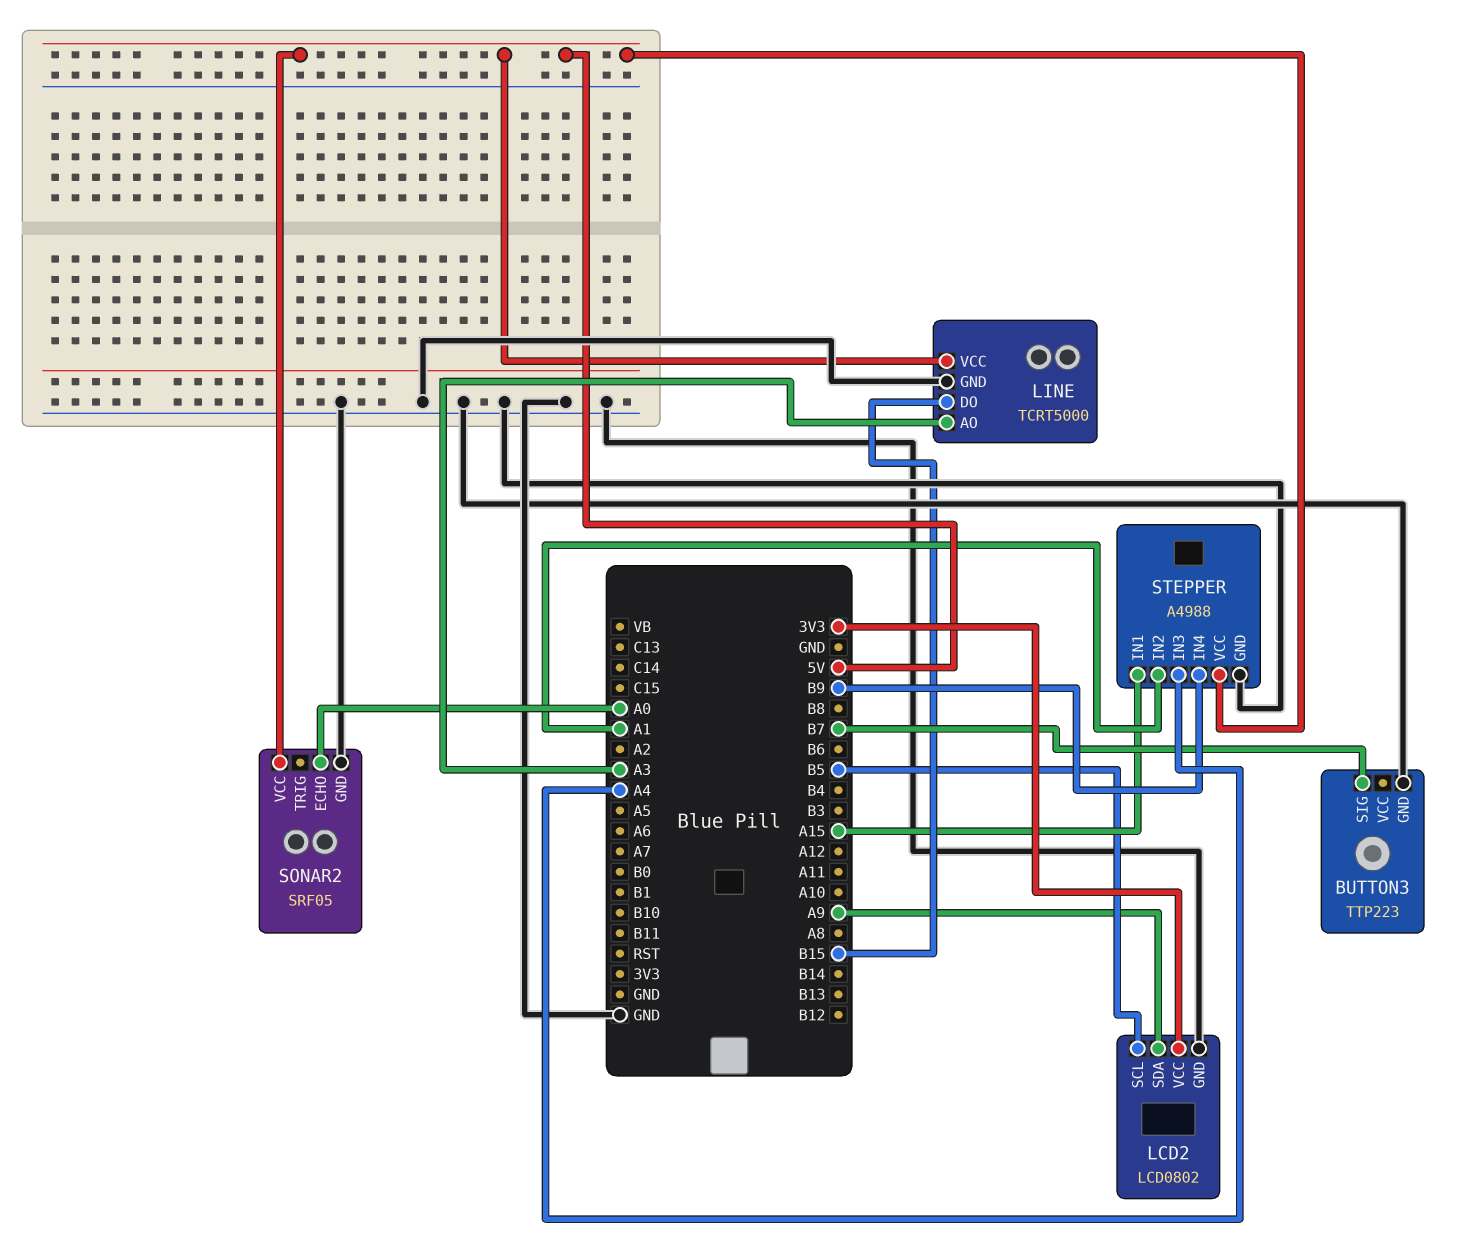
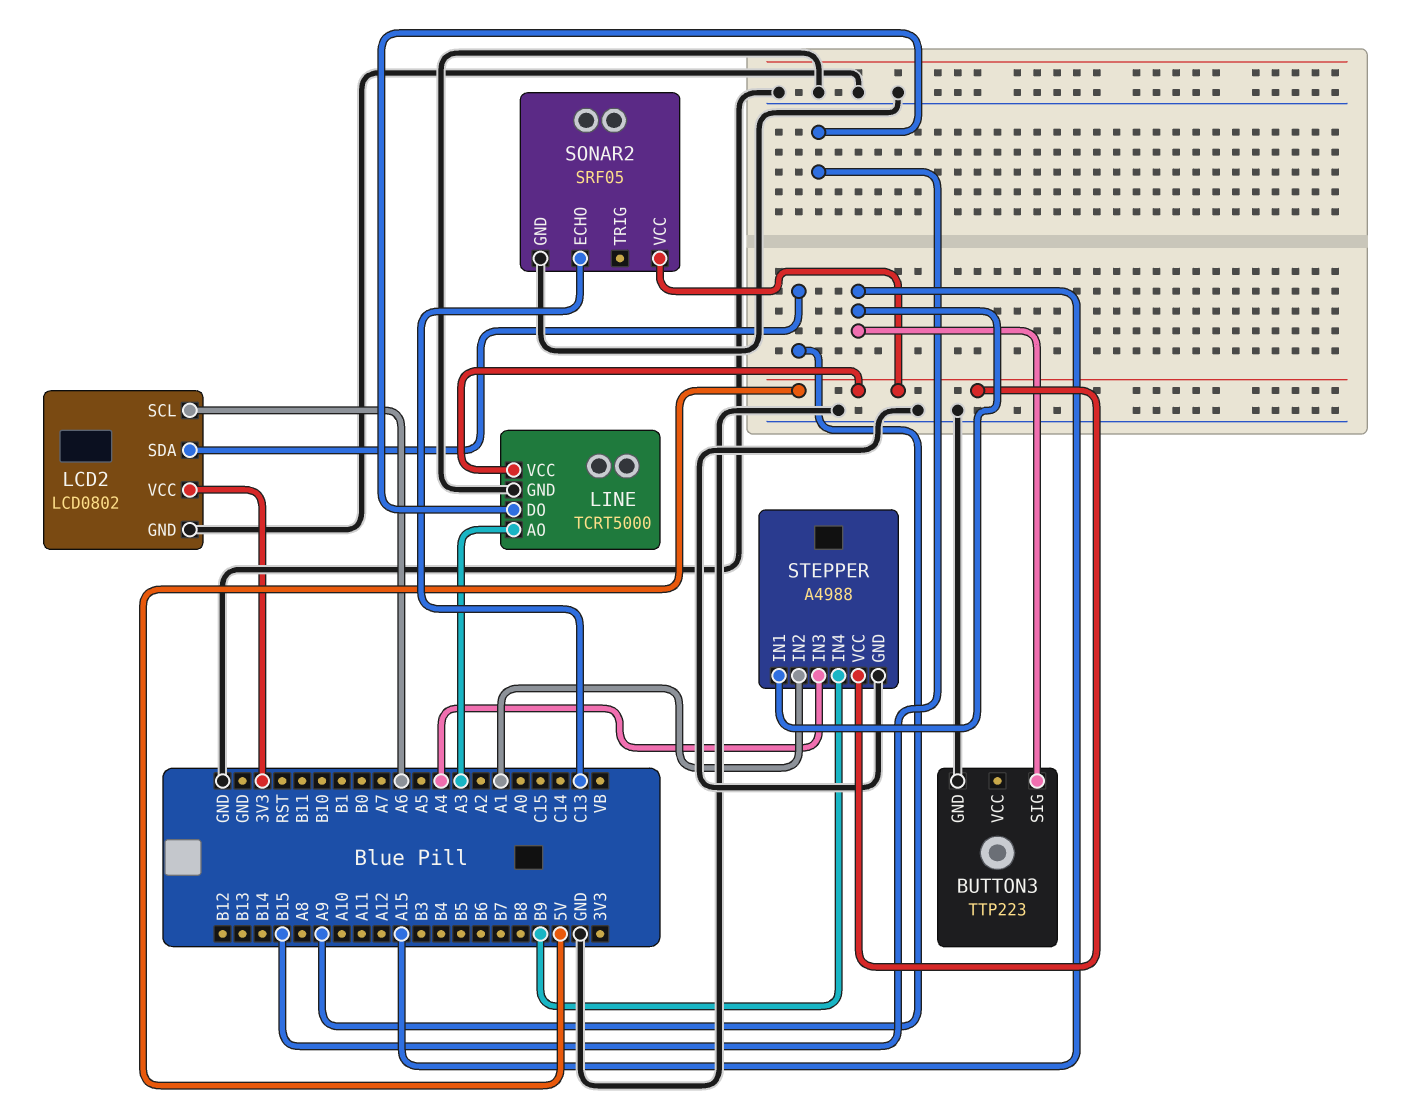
BUTTON3 pin SIG: B7 -> A15
LCD2 pin SCL: B5 -> A6
SONAR2 pin ECHO: A0 -> C13

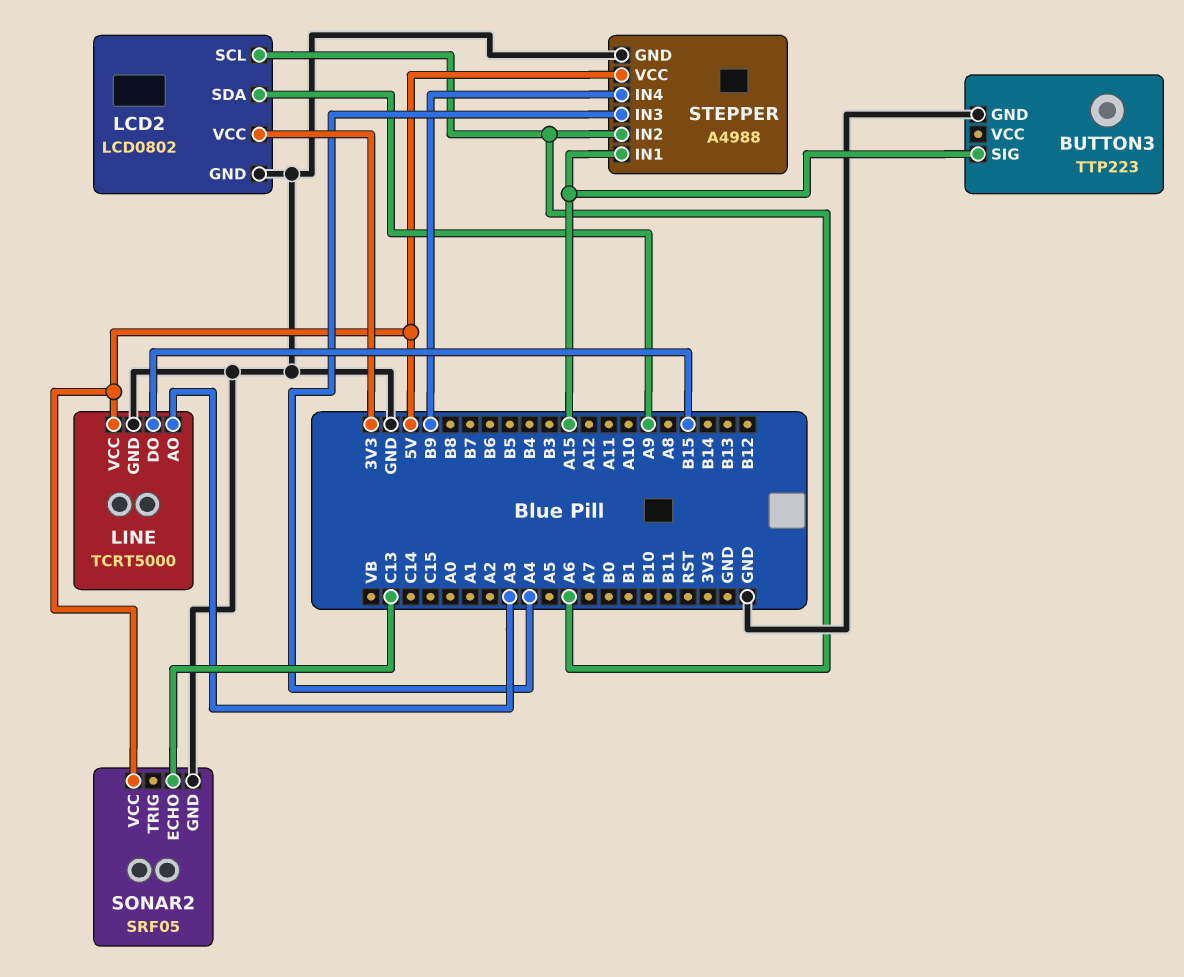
STEPPER pin IN2: A1 -> A6

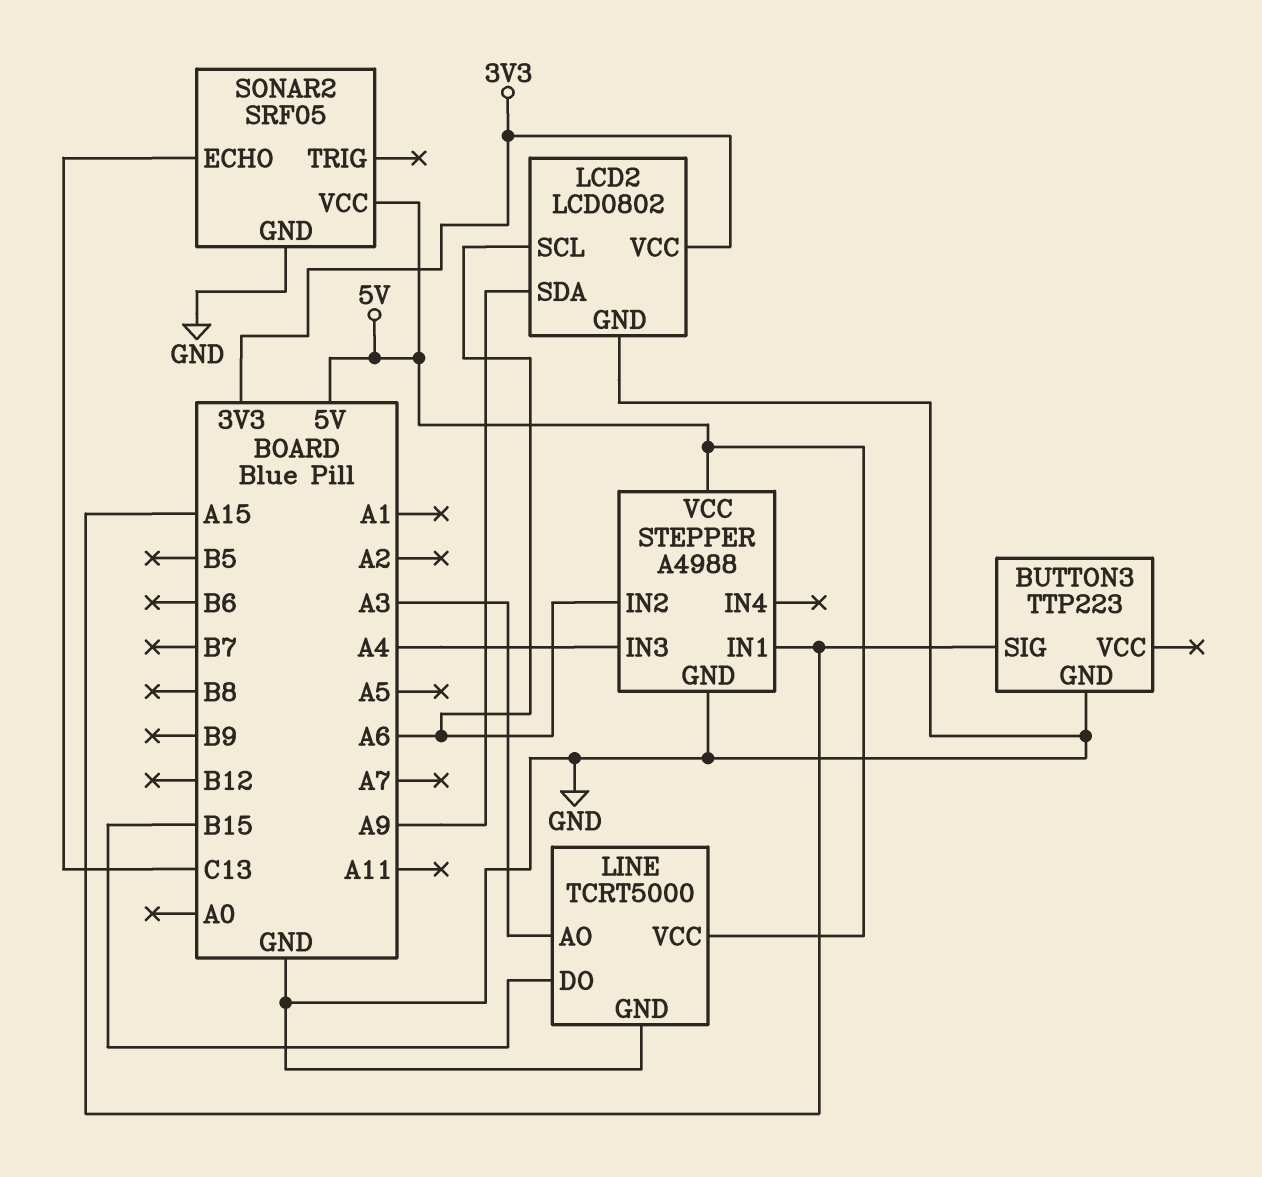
STEPPER pin IN4: B9 -> none

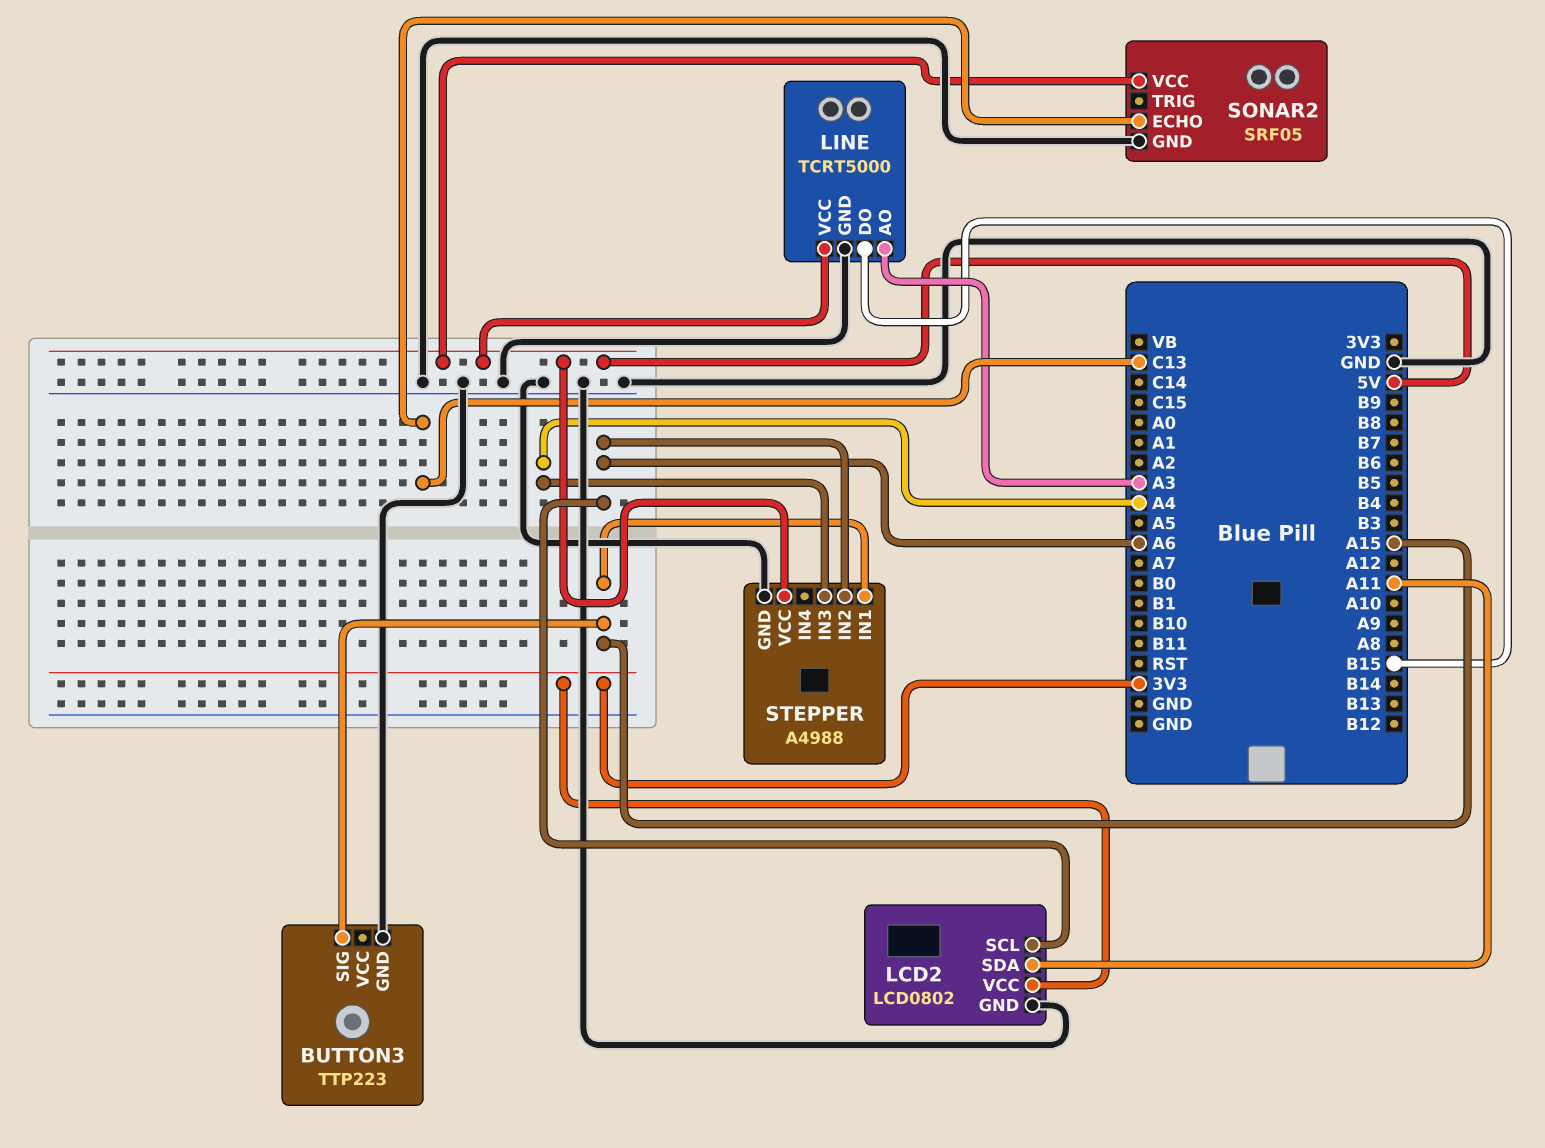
LCD2 pin SDA: A9 -> A11

